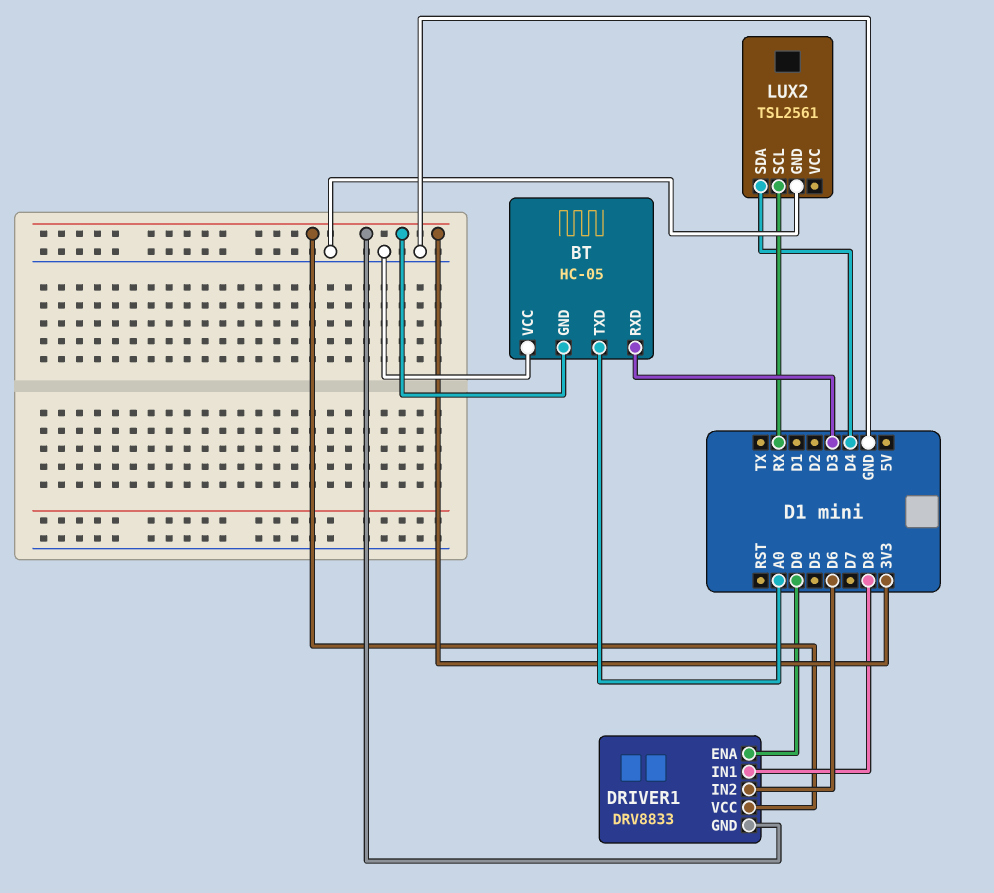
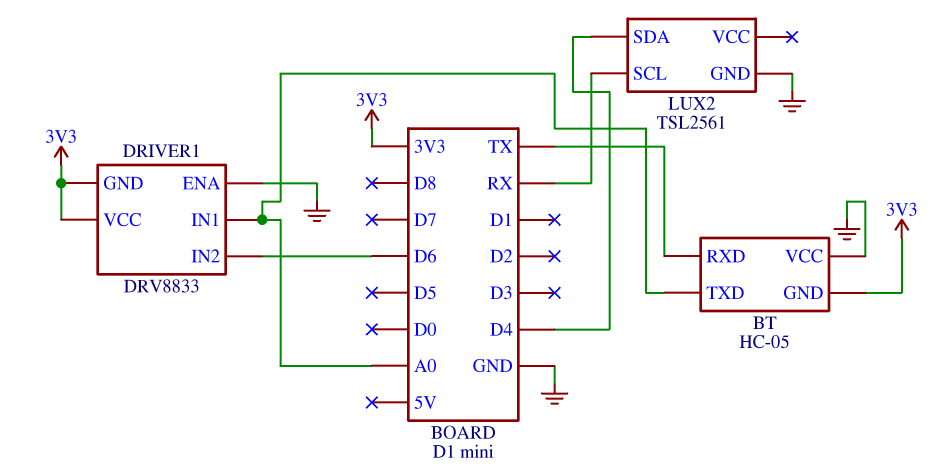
BT pin RXD: D3 -> TX
DRIVER1 pin ENA: D0 -> GND
DRIVER1 pin IN1: D8 -> A0

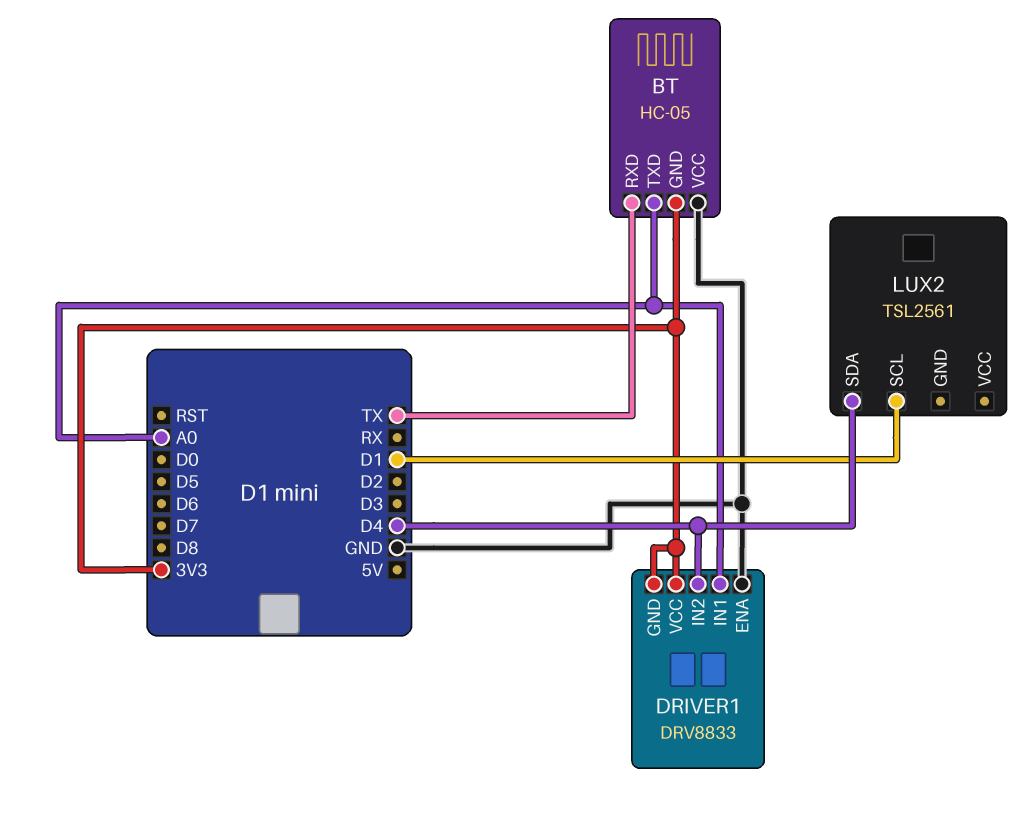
DRIVER1 pin IN2: D6 -> D4
LUX2 pin GND: GND -> none
LUX2 pin SCL: RX -> D1

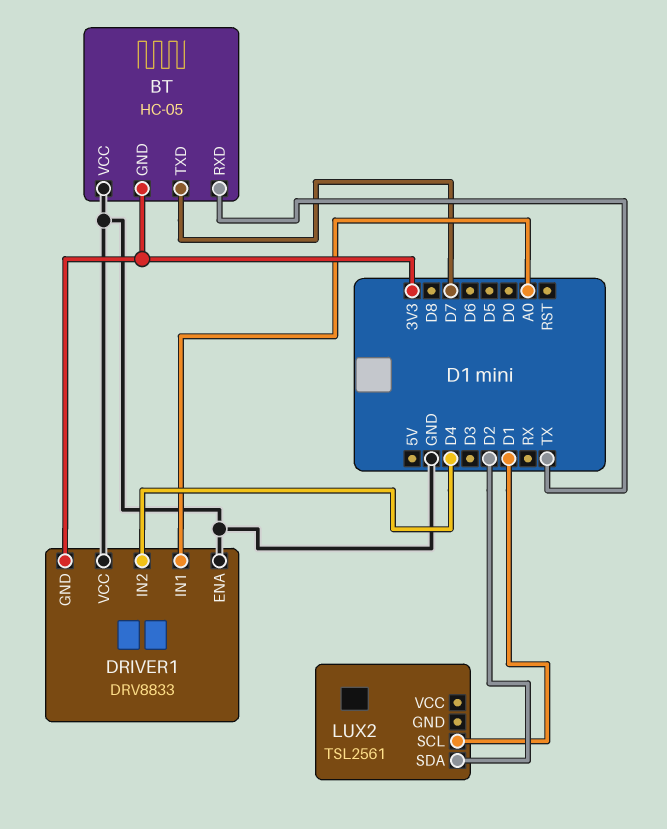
BT pin TXD: A0 -> D7
DRIVER1 pin VCC: 3V3 -> GND
LUX2 pin SDA: D4 -> D2

